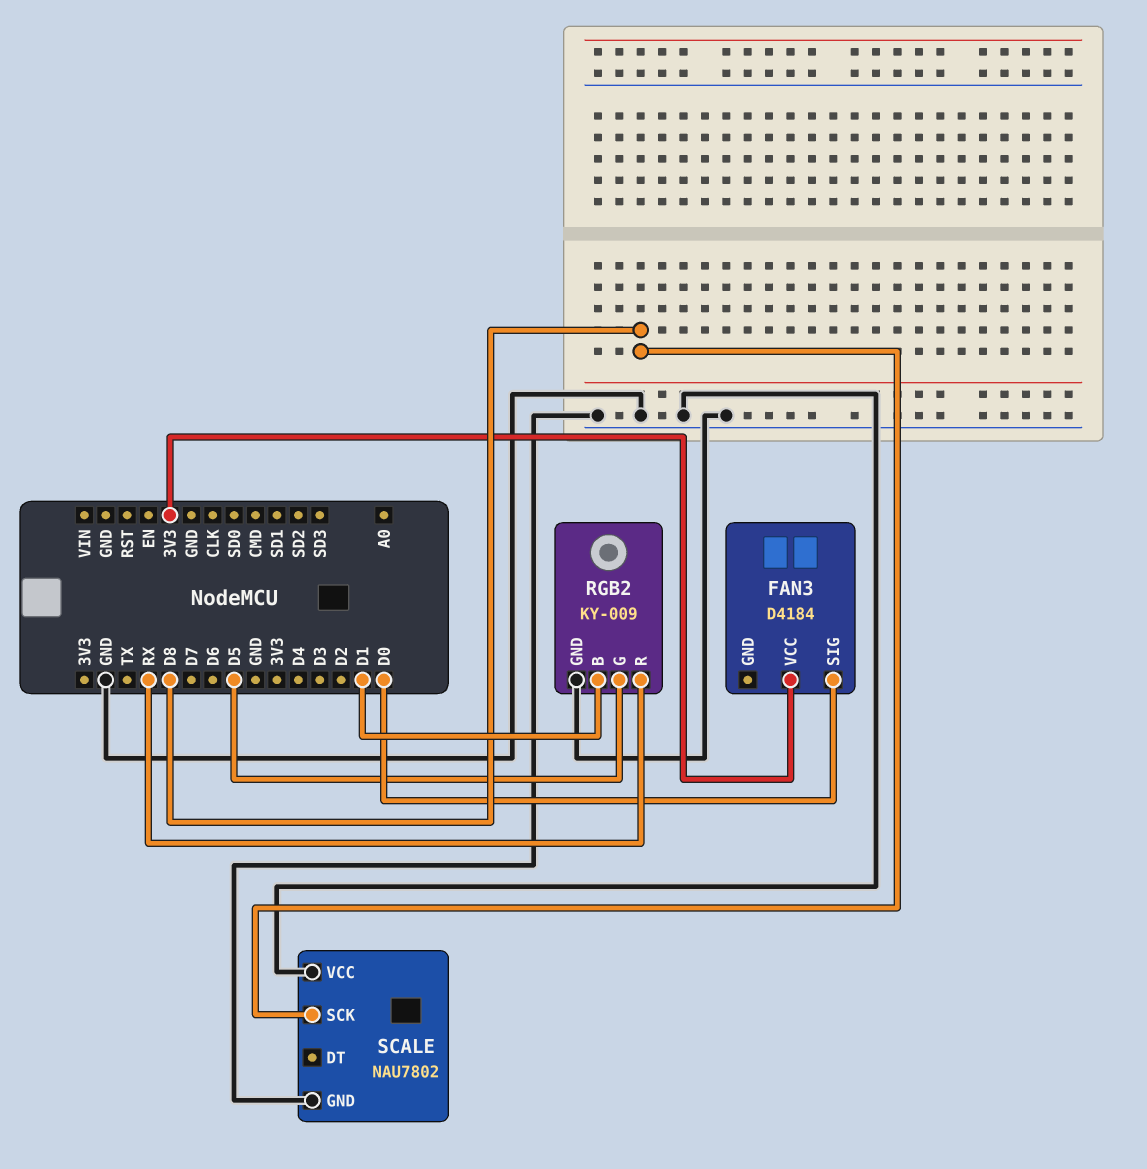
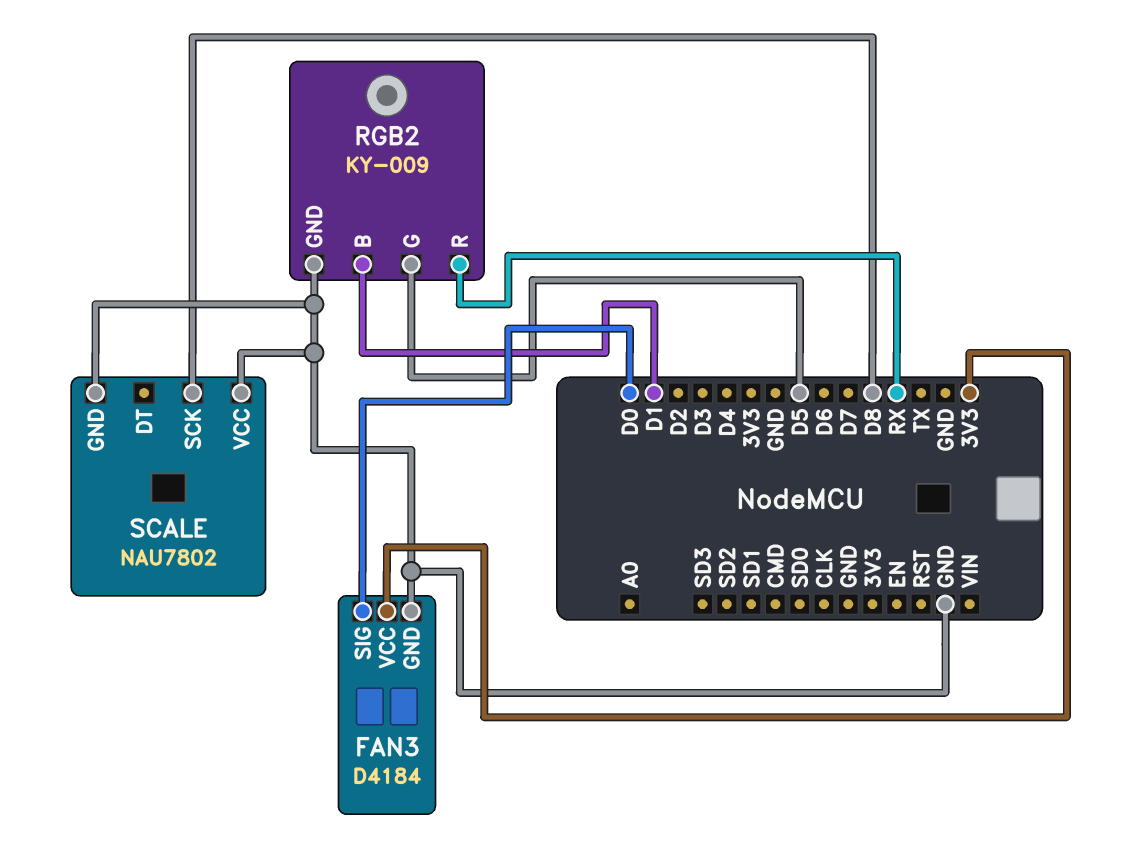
FAN3 pin GND: none -> GND

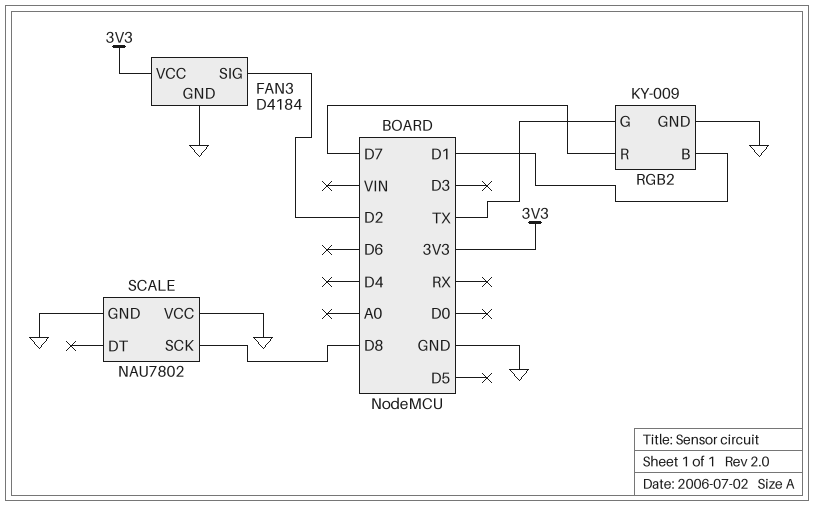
FAN3 pin SIG: D0 -> D2
RGB2 pin G: D5 -> TX
RGB2 pin R: RX -> D7

